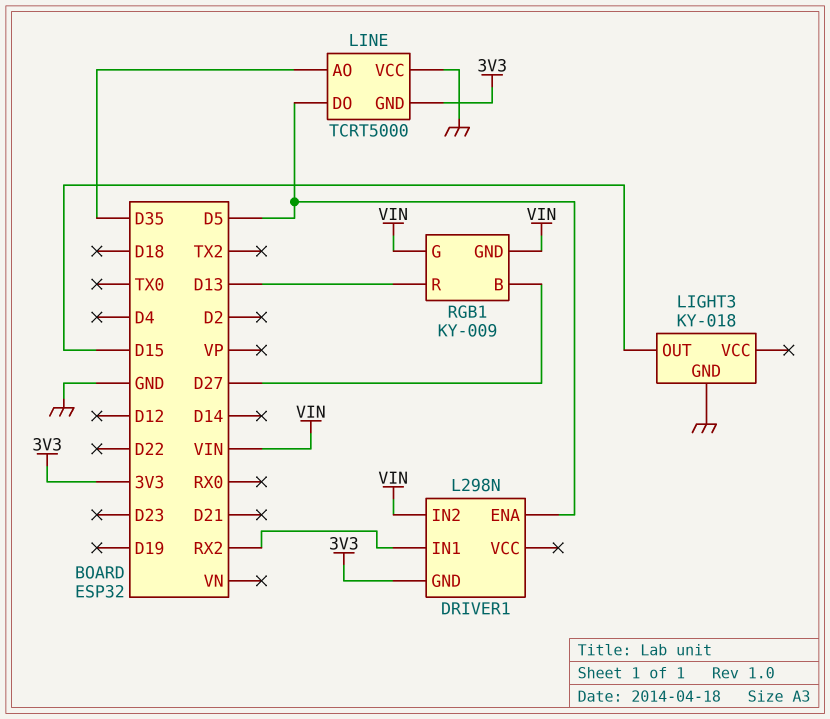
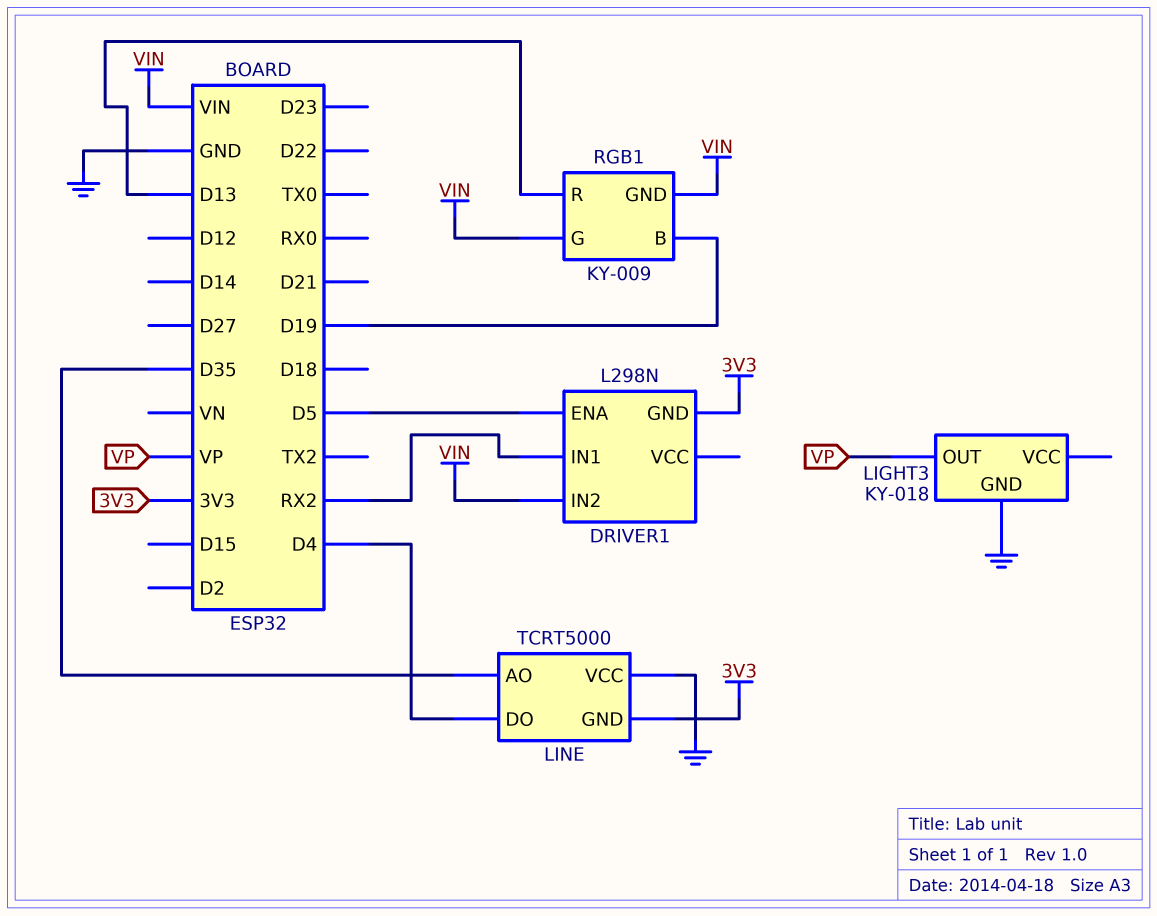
LIGHT3 pin OUT: D15 -> VP
LINE pin DO: D5 -> D4
RGB1 pin B: D27 -> D19

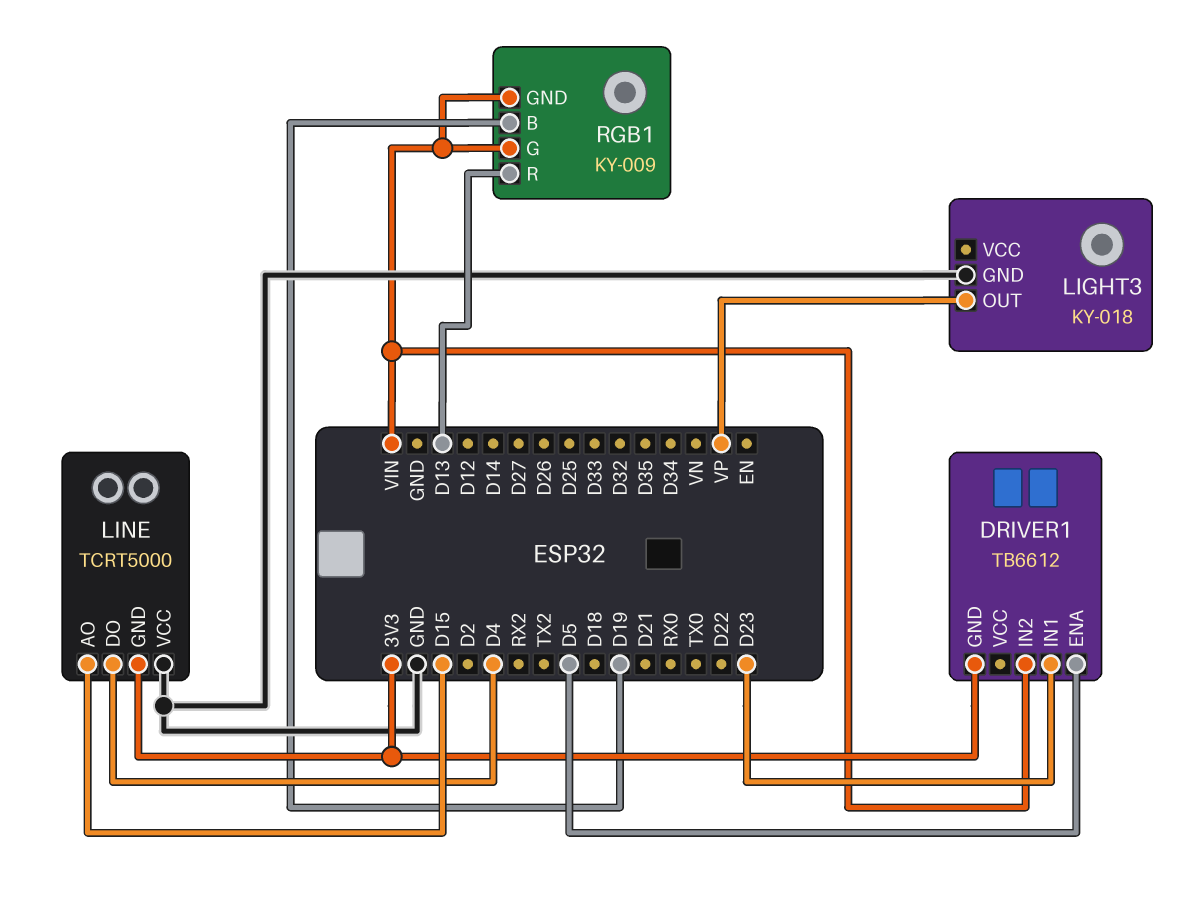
DRIVER1: L298N -> TB6612
DRIVER1 pin IN1: RX2 -> D23
LINE pin AO: D35 -> D15

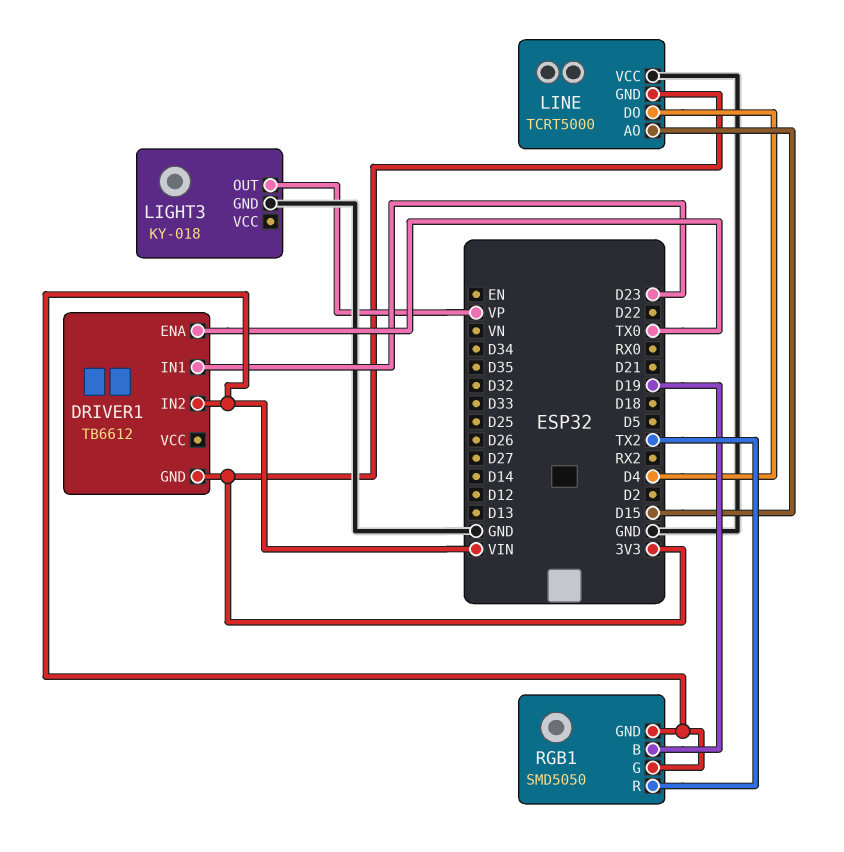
DRIVER1 pin ENA: D5 -> TX0
RGB1: KY-009 -> SMD5050
RGB1 pin R: D13 -> TX2

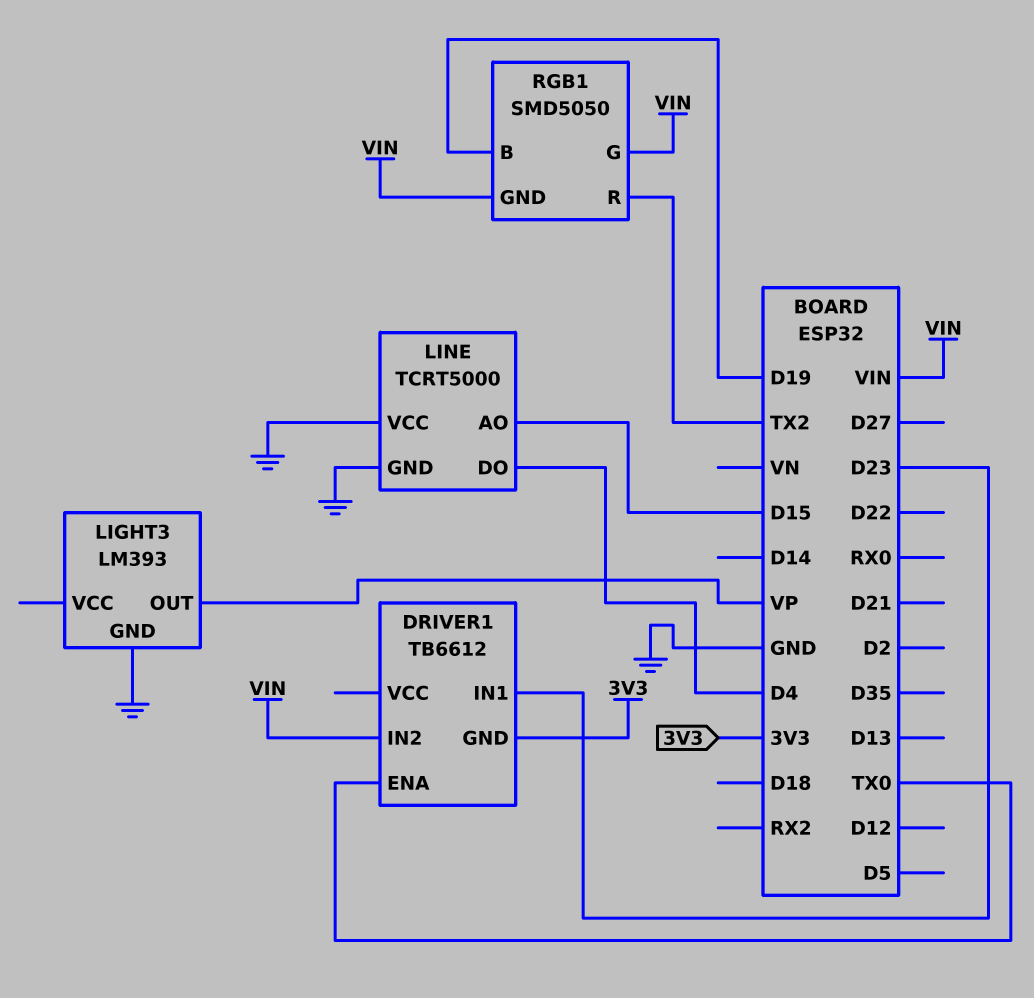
LIGHT3: KY-018 -> LM393
LINE pin GND: 3V3 -> GND

